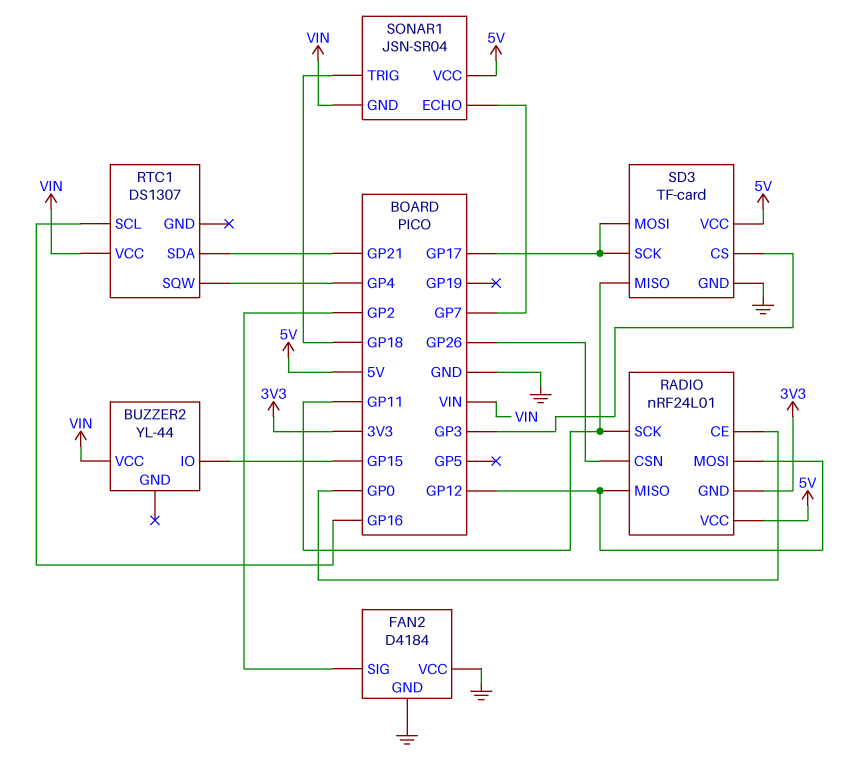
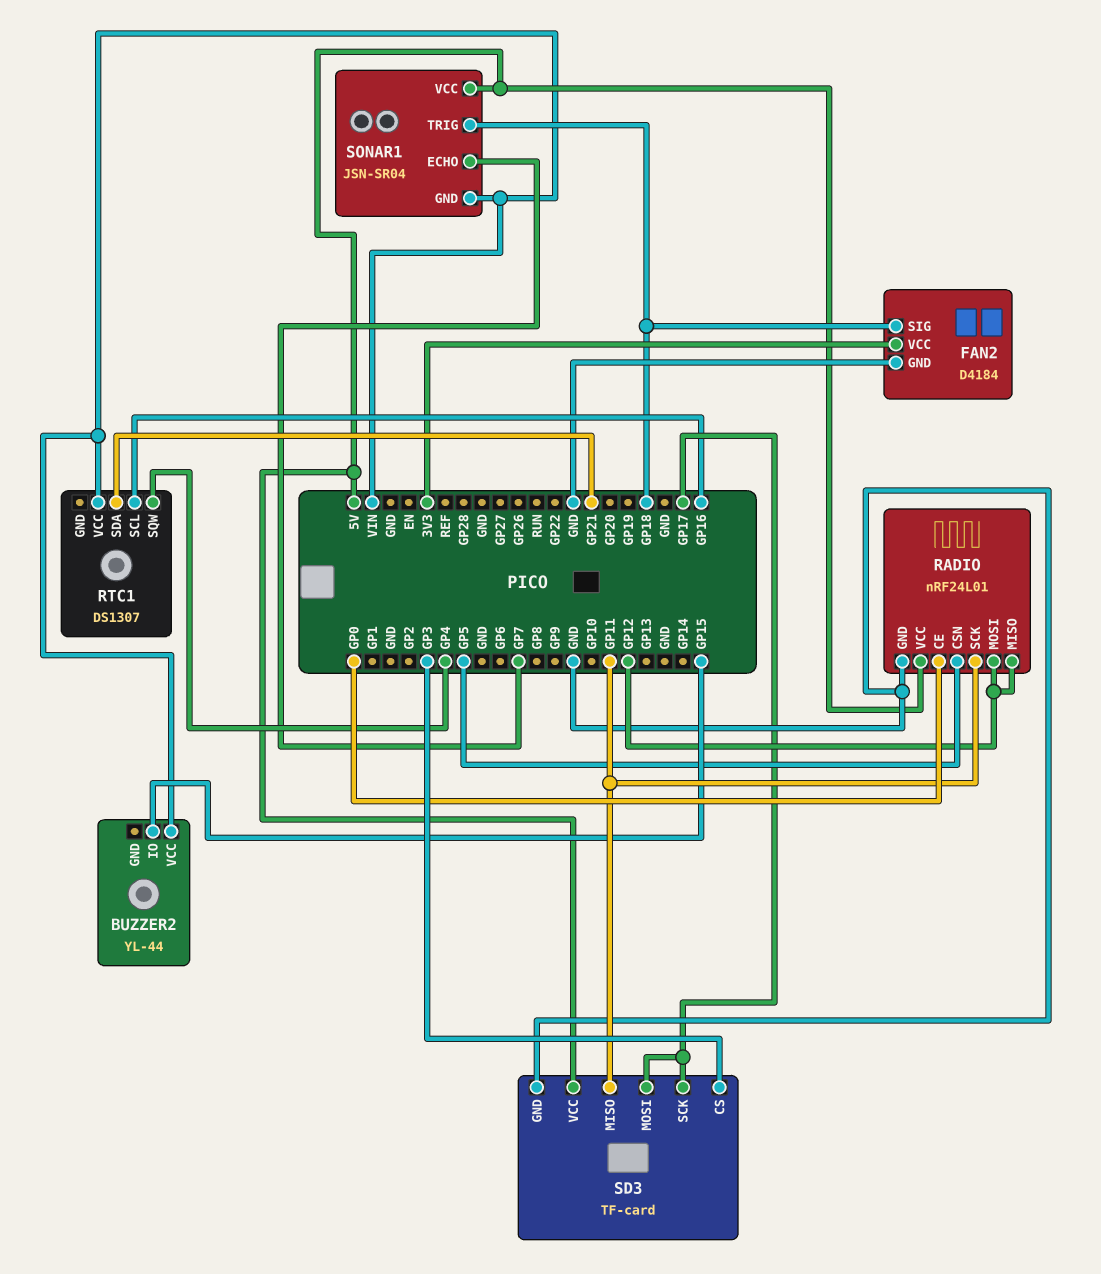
FAN2 pin SIG: GP2 -> GP18
FAN2 pin VCC: GND -> 3V3
RADIO pin CSN: GP26 -> GP5
RADIO pin GND: 3V3 -> GND

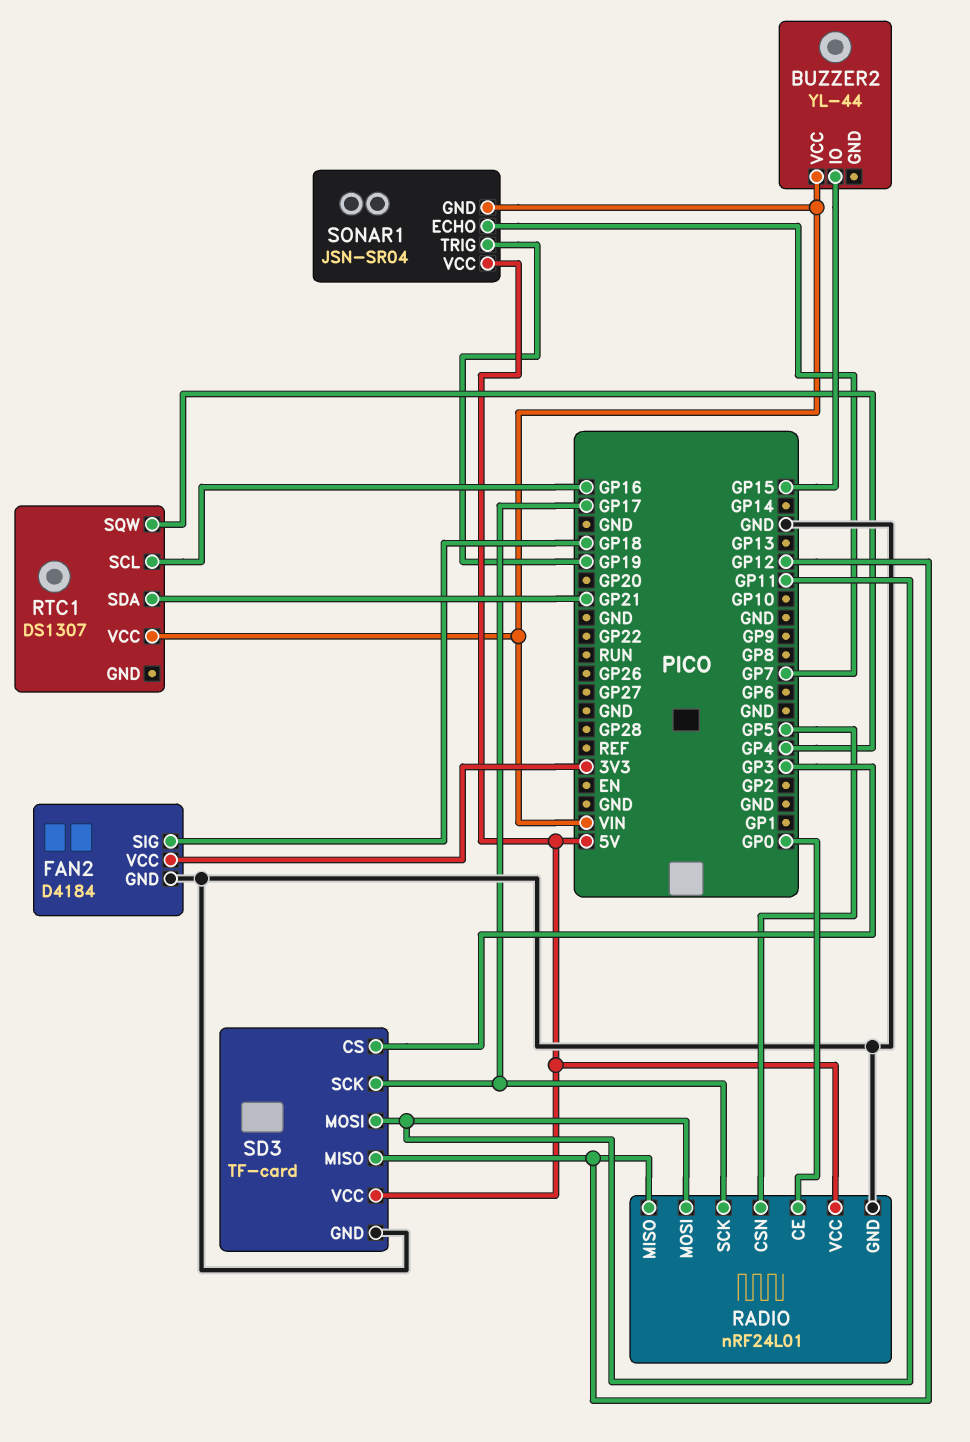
RADIO pin MOSI: GP12 -> GP11
RADIO pin SCK: GP11 -> GP17
SD3 pin MISO: GP11 -> GP12
SD3 pin MOSI: GP17 -> GP11
SONAR1 pin TRIG: GP18 -> GP19

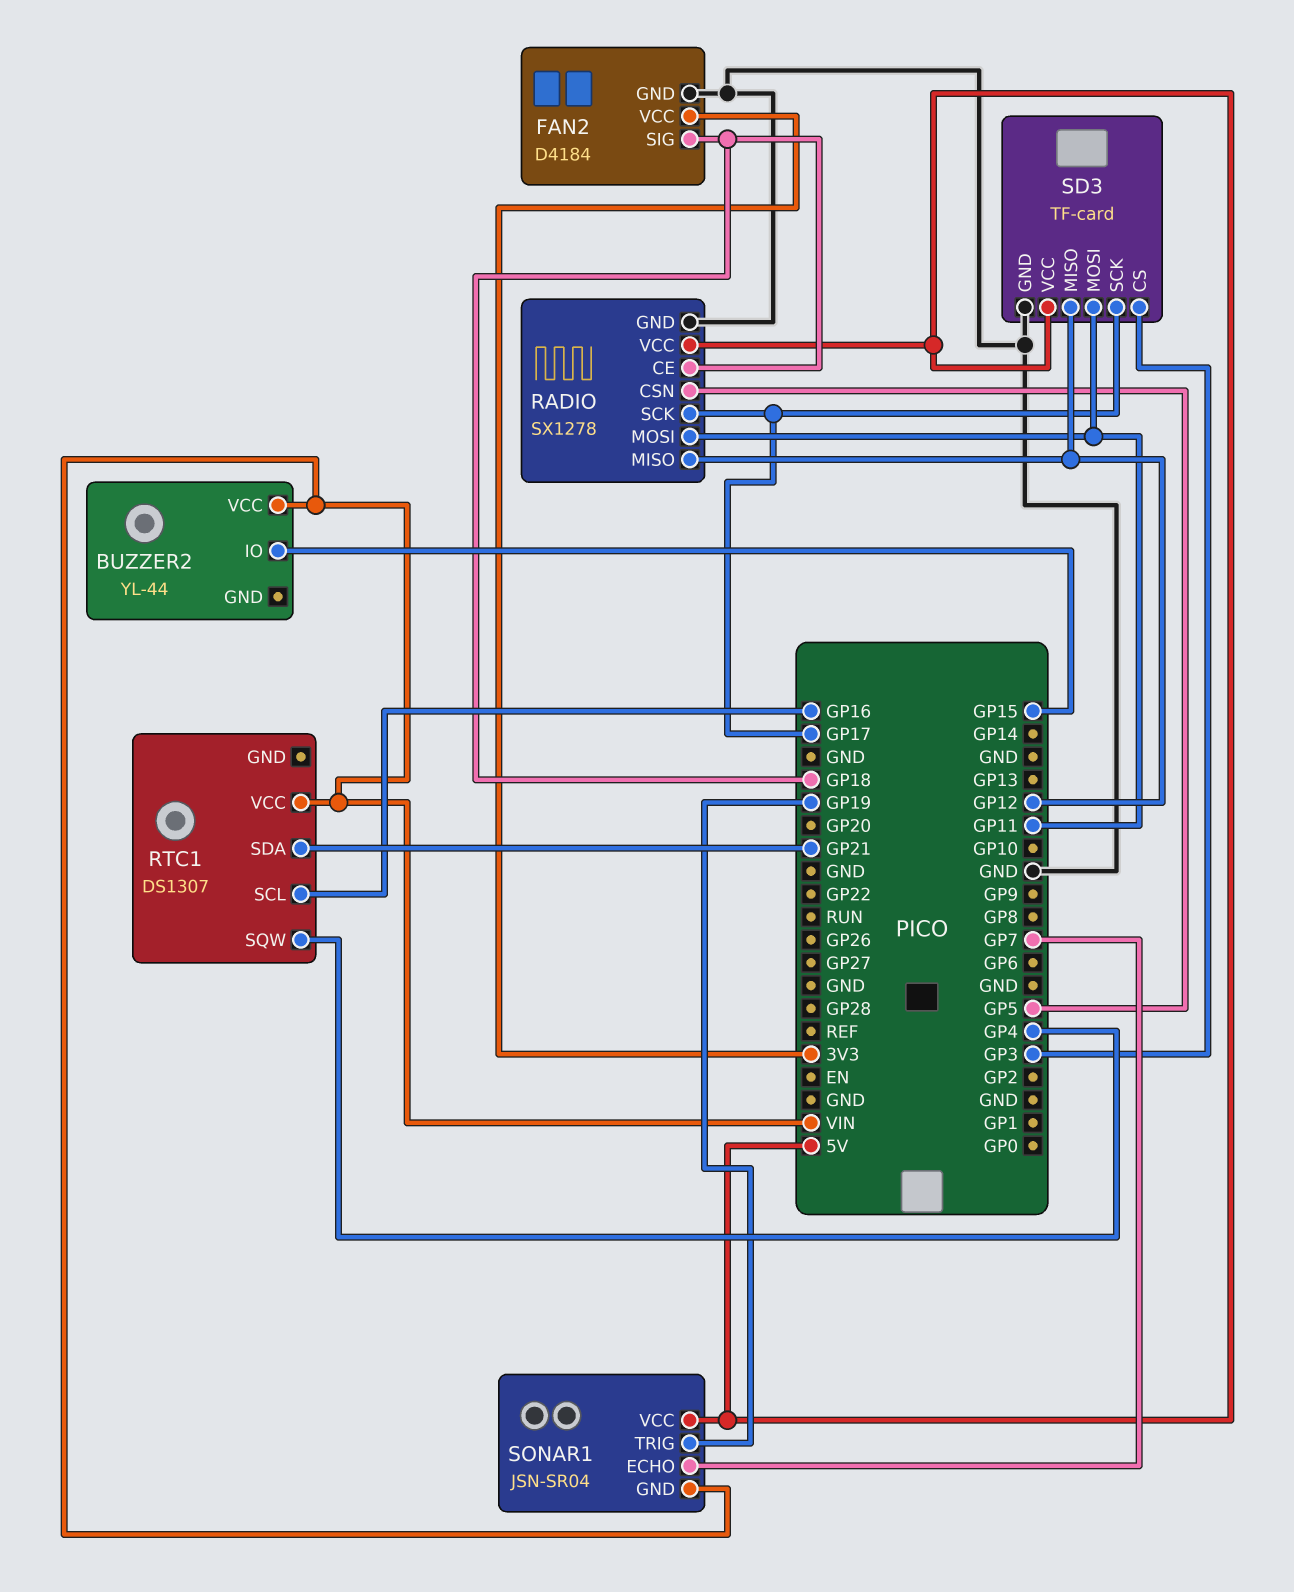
RADIO: nRF24L01 -> SX1278
RADIO pin CE: GP0 -> GP18

